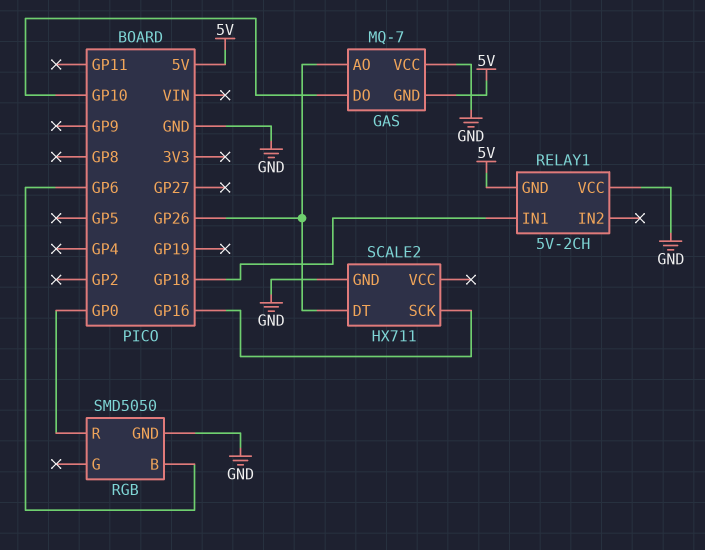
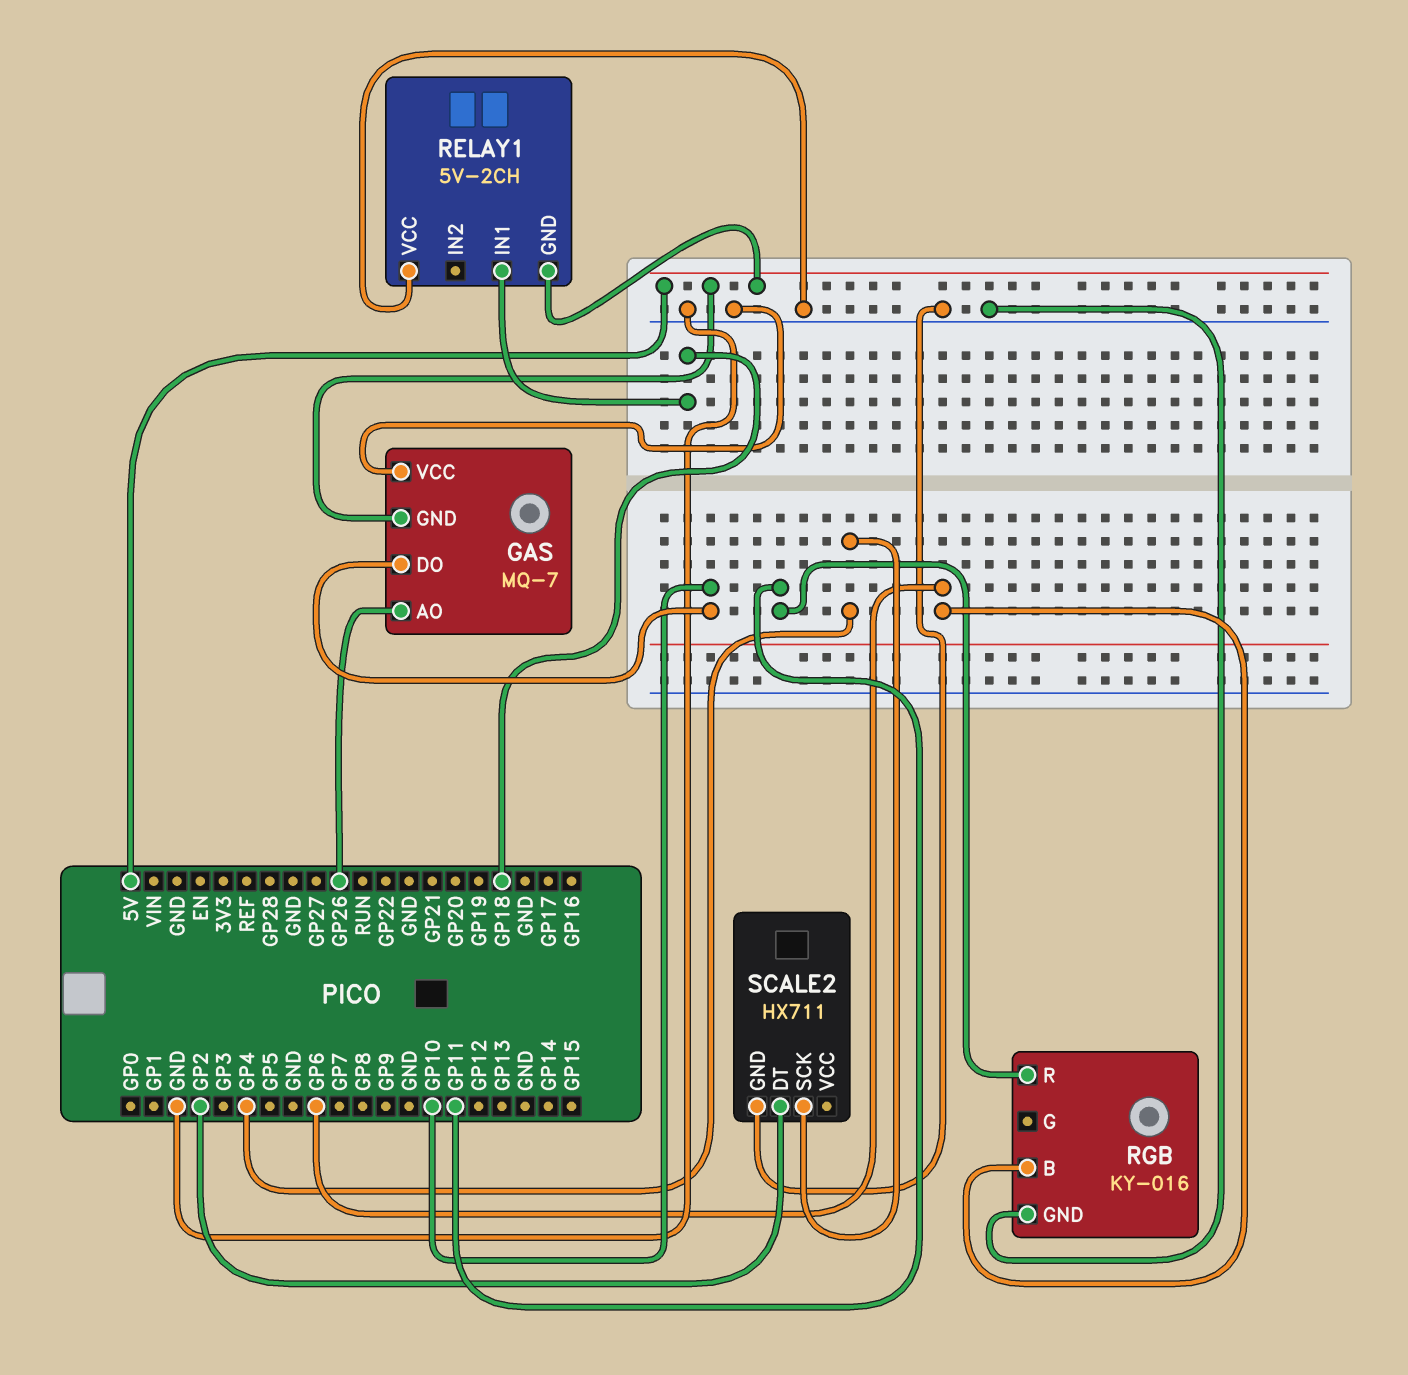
RGB: SMD5050 -> KY-016
RGB pin R: GP0 -> GP11
SCALE2 pin DT: GP26 -> GP2
SCALE2 pin SCK: GP16 -> GP4

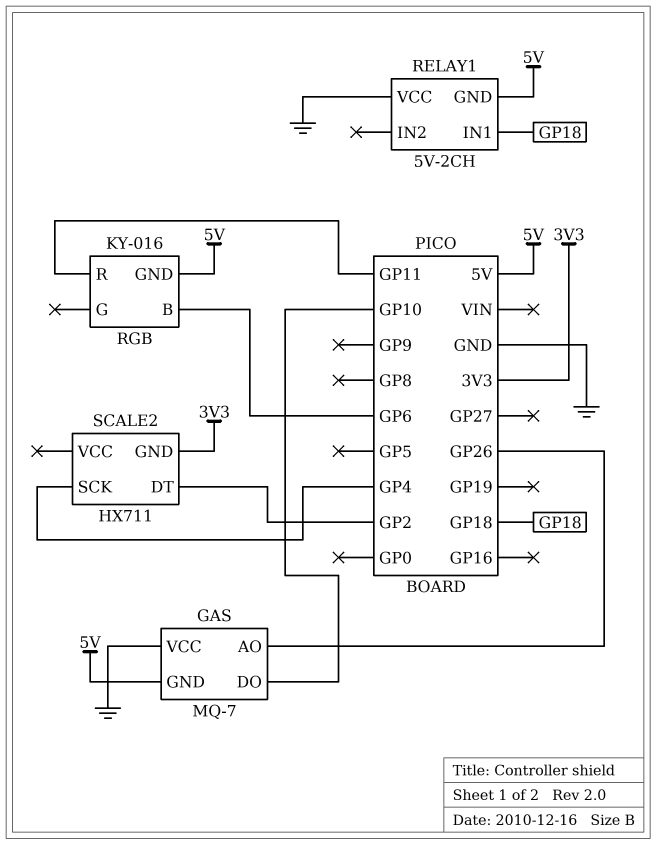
RGB pin GND: GND -> 5V
SCALE2 pin GND: GND -> 3V3

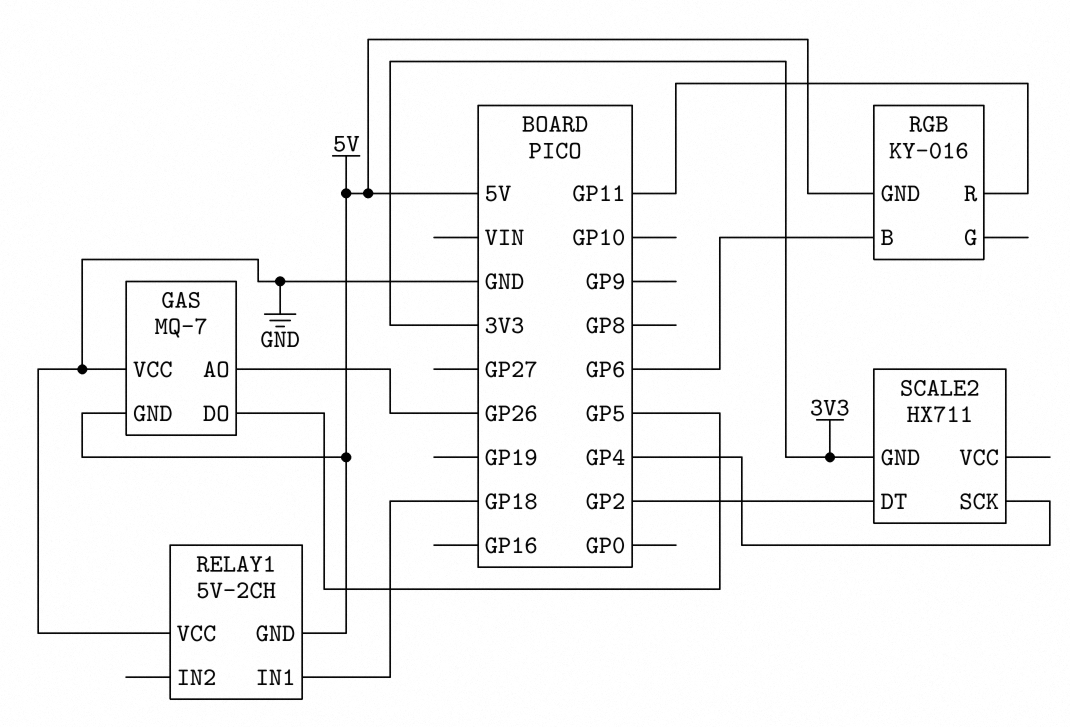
GAS pin DO: GP10 -> GP5

